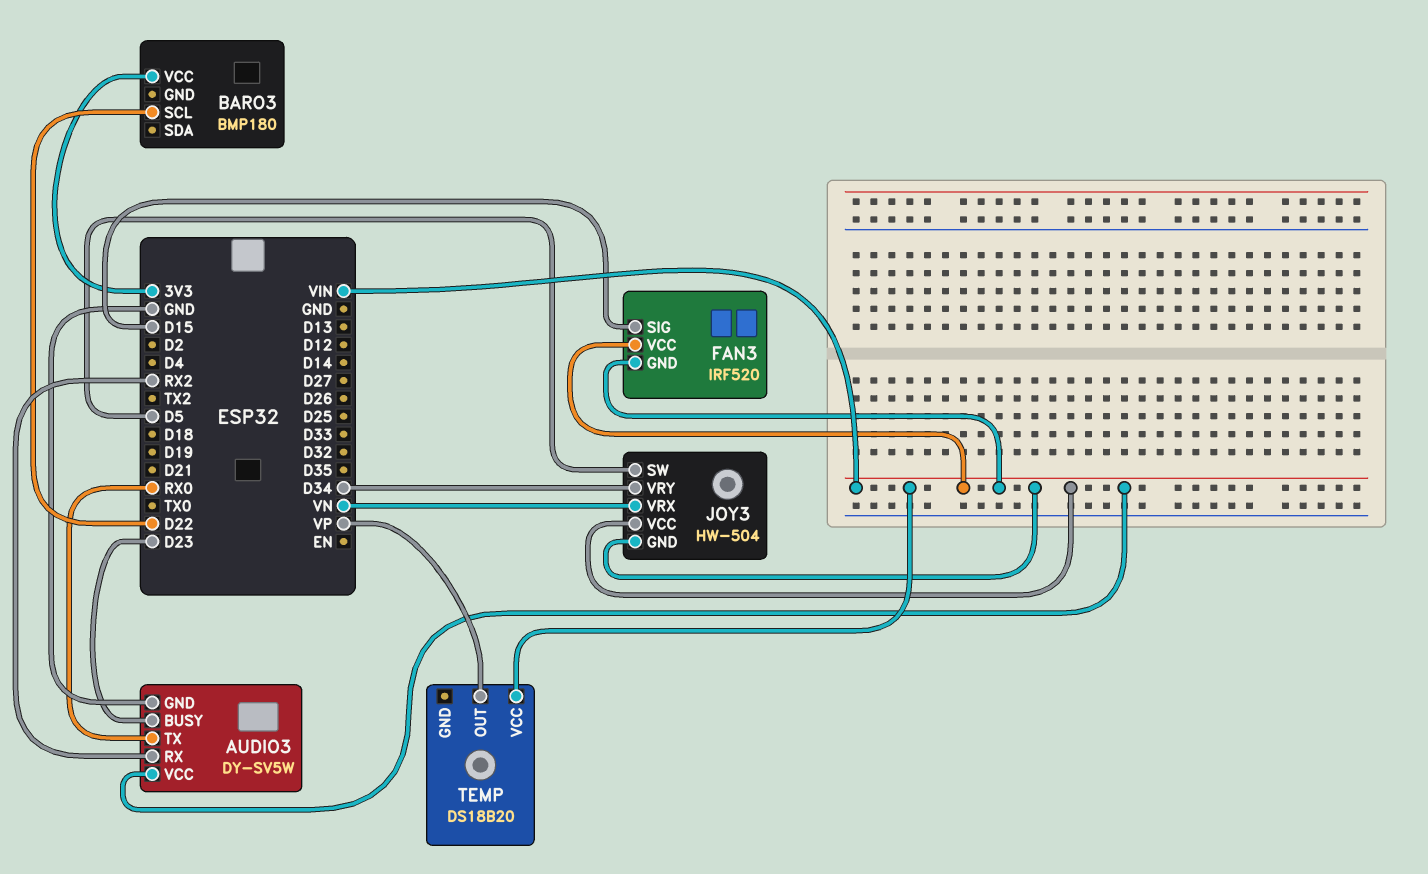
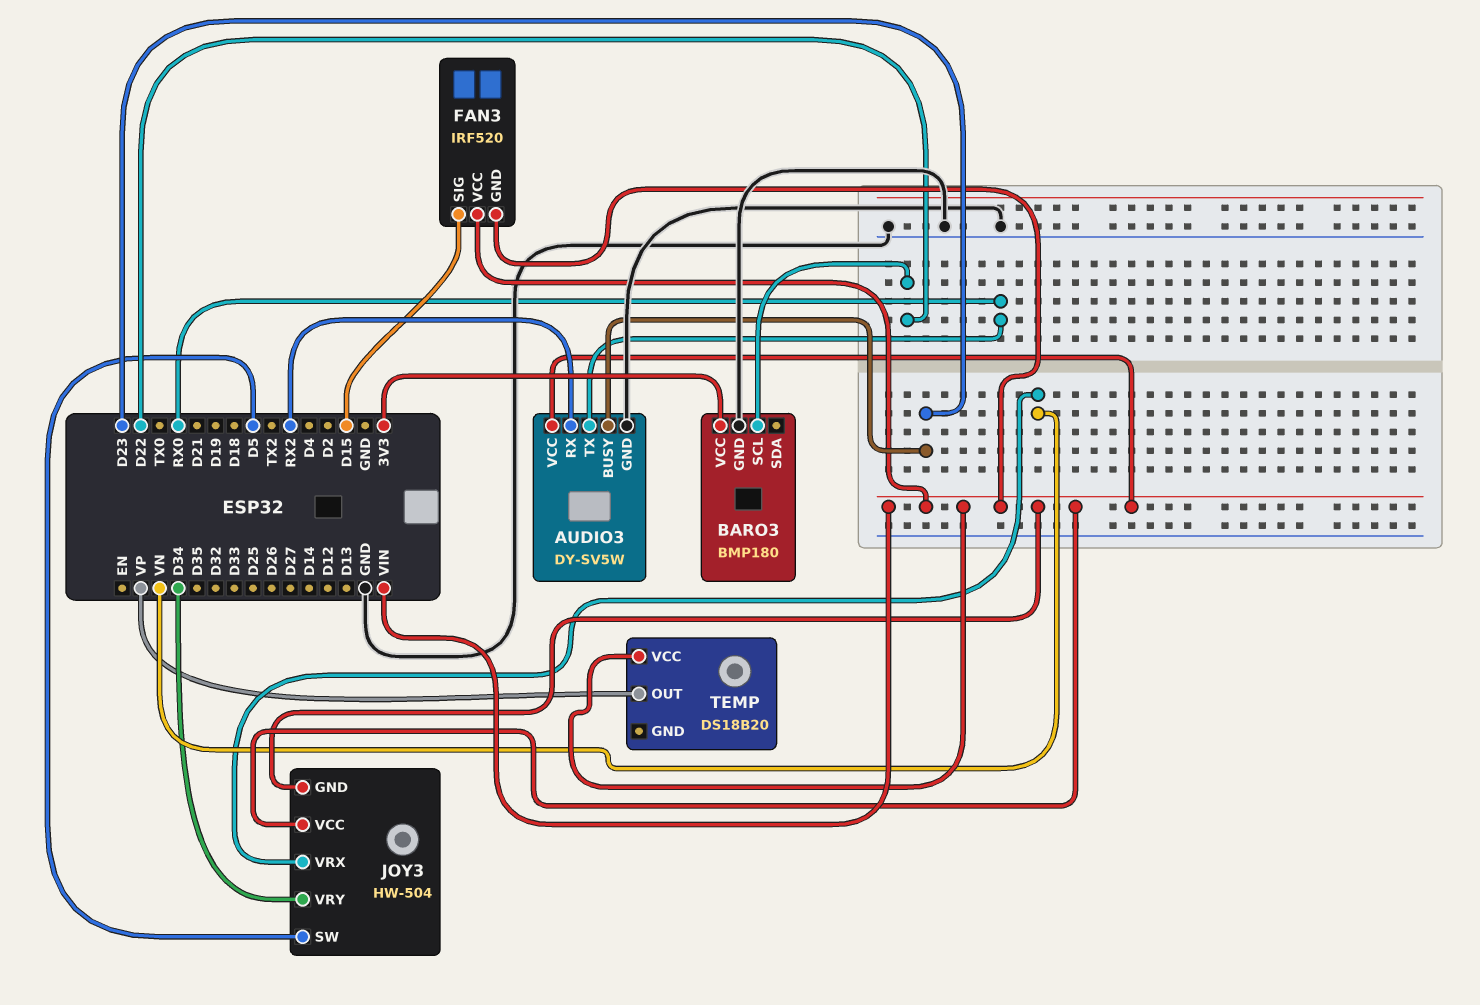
BARO3 pin GND: none -> GND

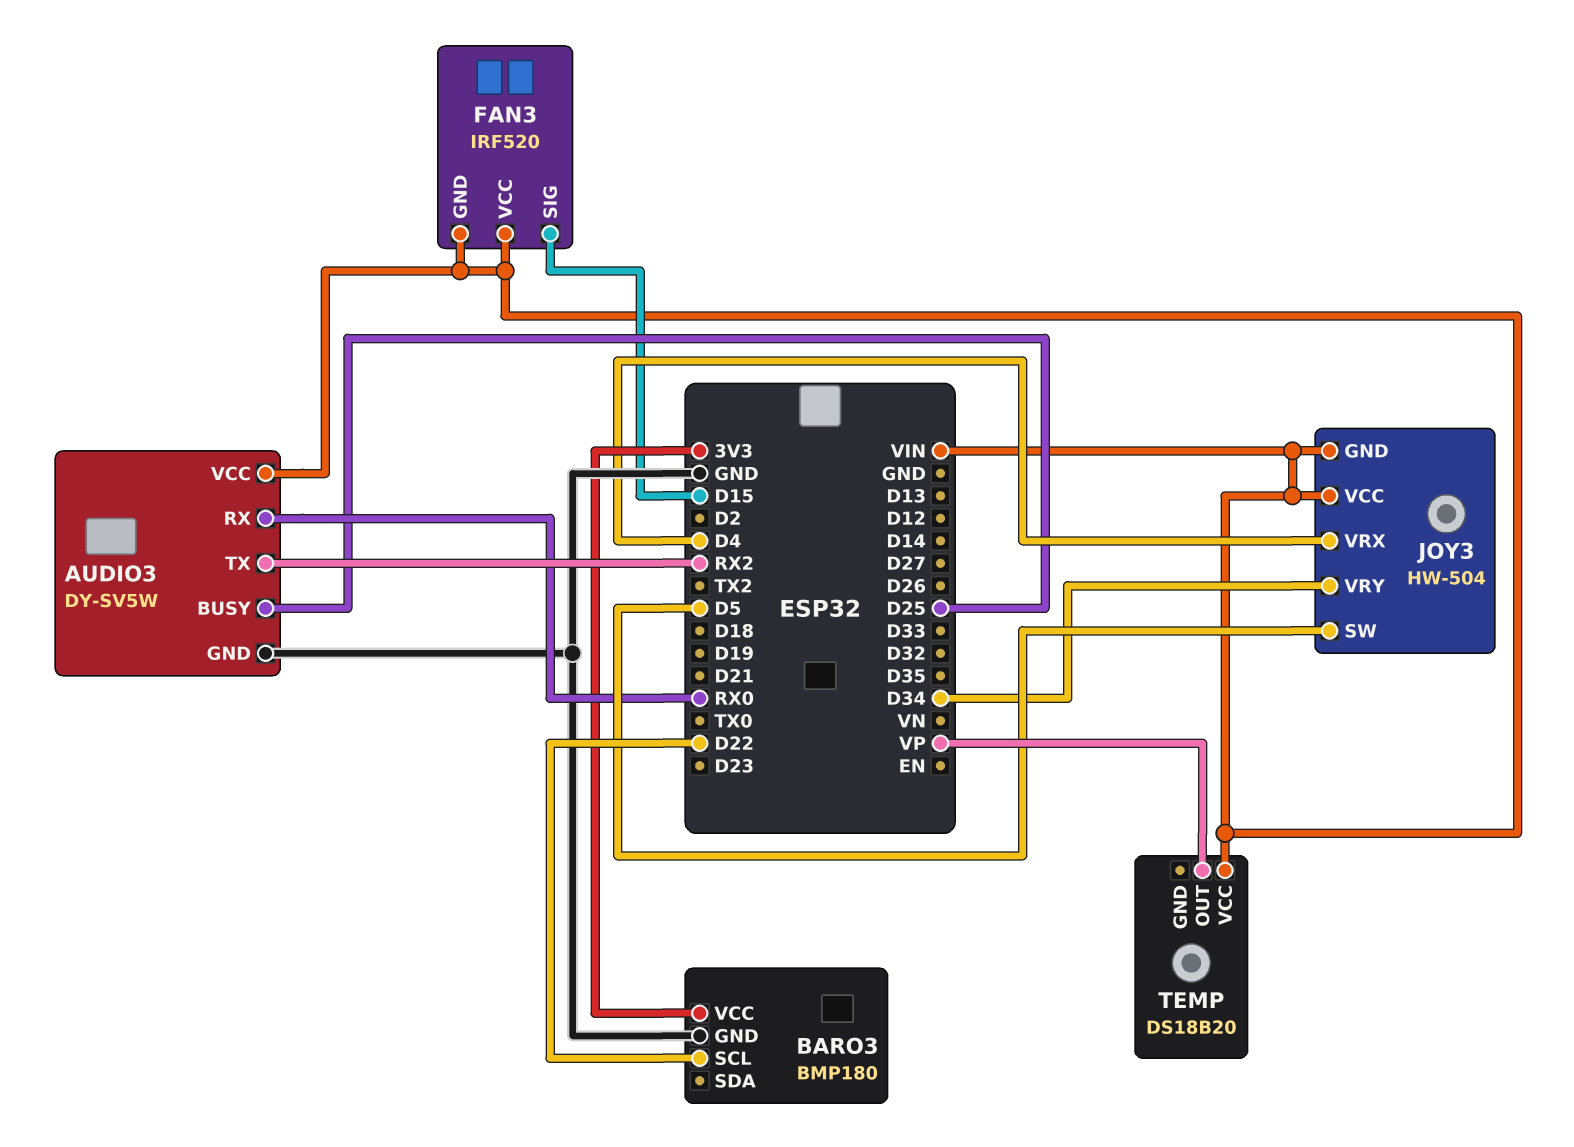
AUDIO3 pin BUSY: D23 -> D25
AUDIO3 pin RX: RX2 -> RX0
AUDIO3 pin TX: RX0 -> RX2
JOY3 pin VRX: VN -> D4

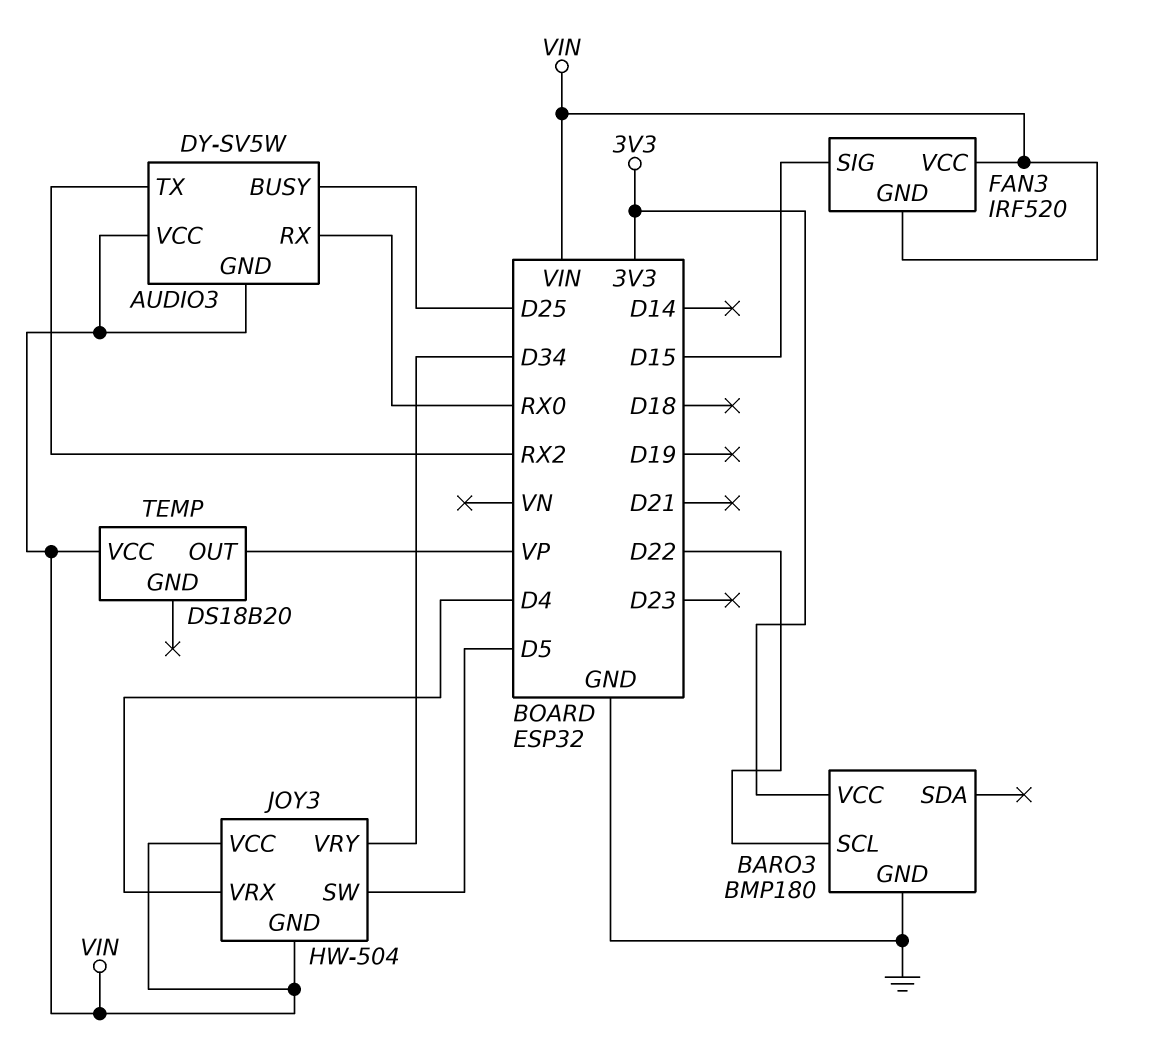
AUDIO3 pin GND: GND -> VIN

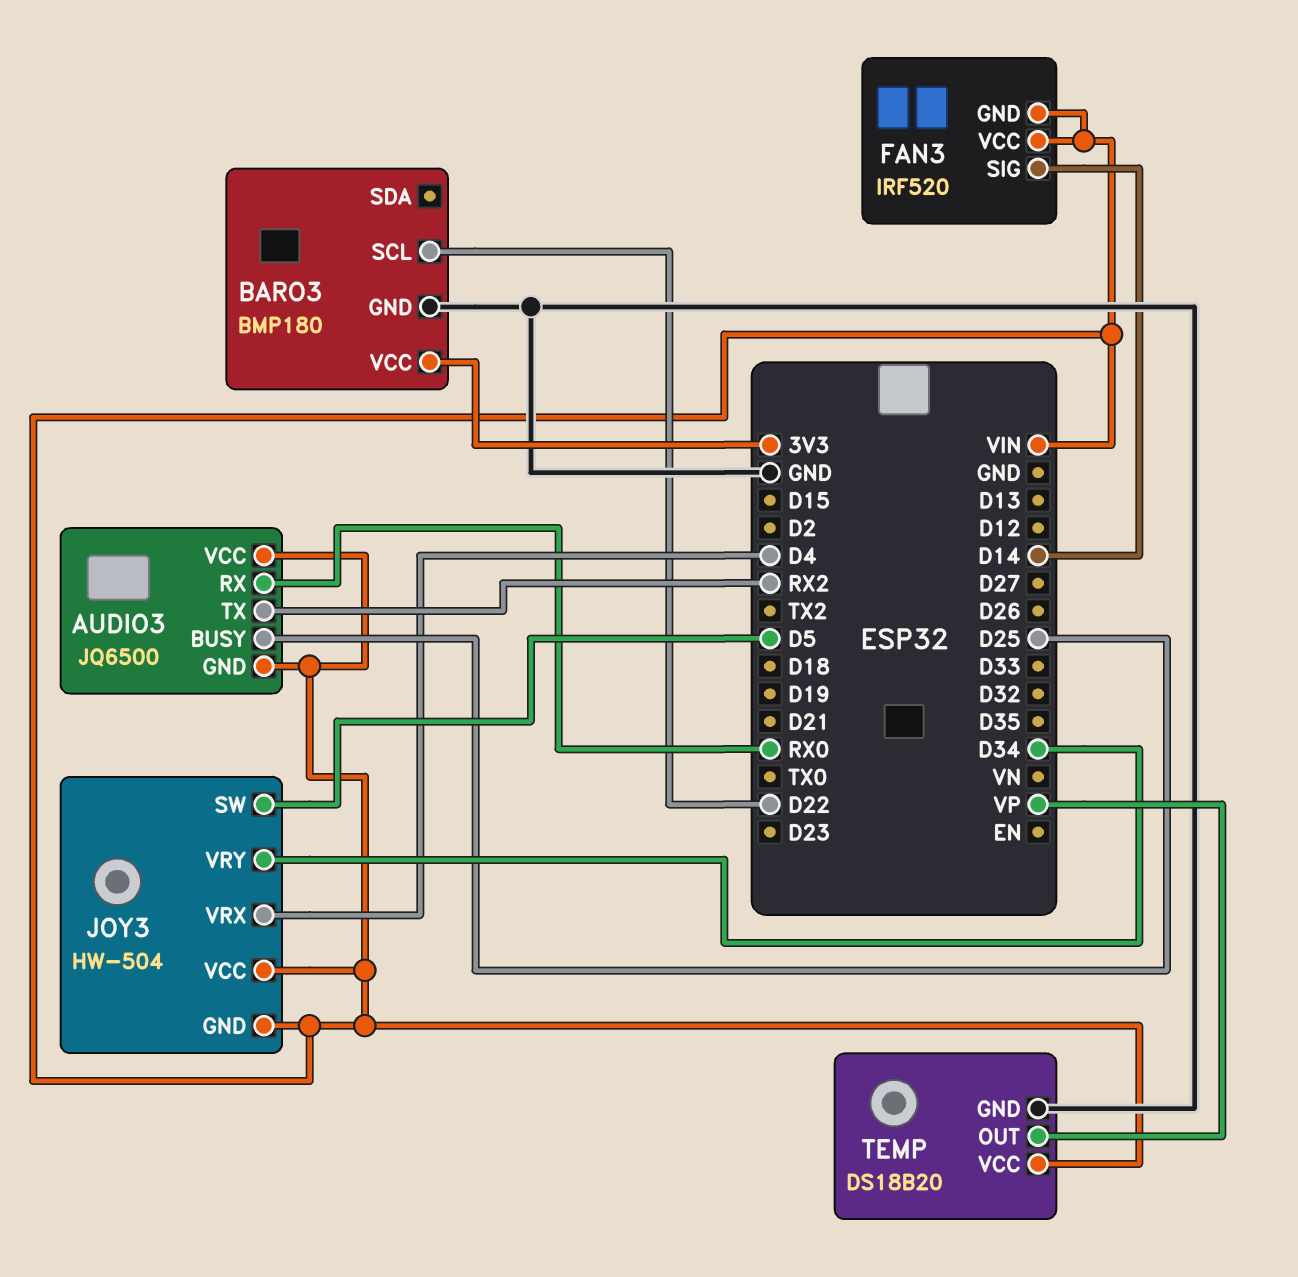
AUDIO3: DY-SV5W -> JQ6500
FAN3 pin SIG: D15 -> D14
TEMP pin GND: none -> GND

